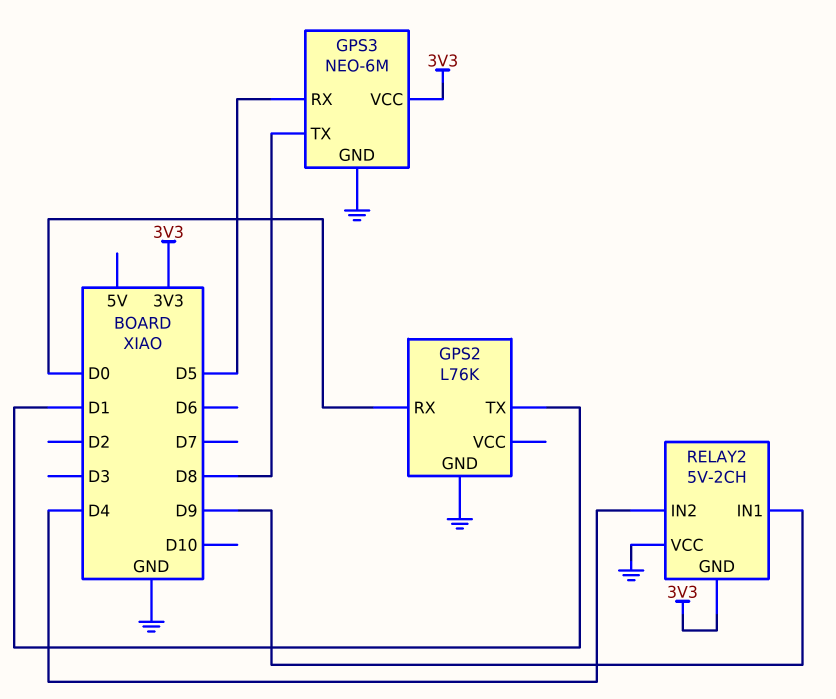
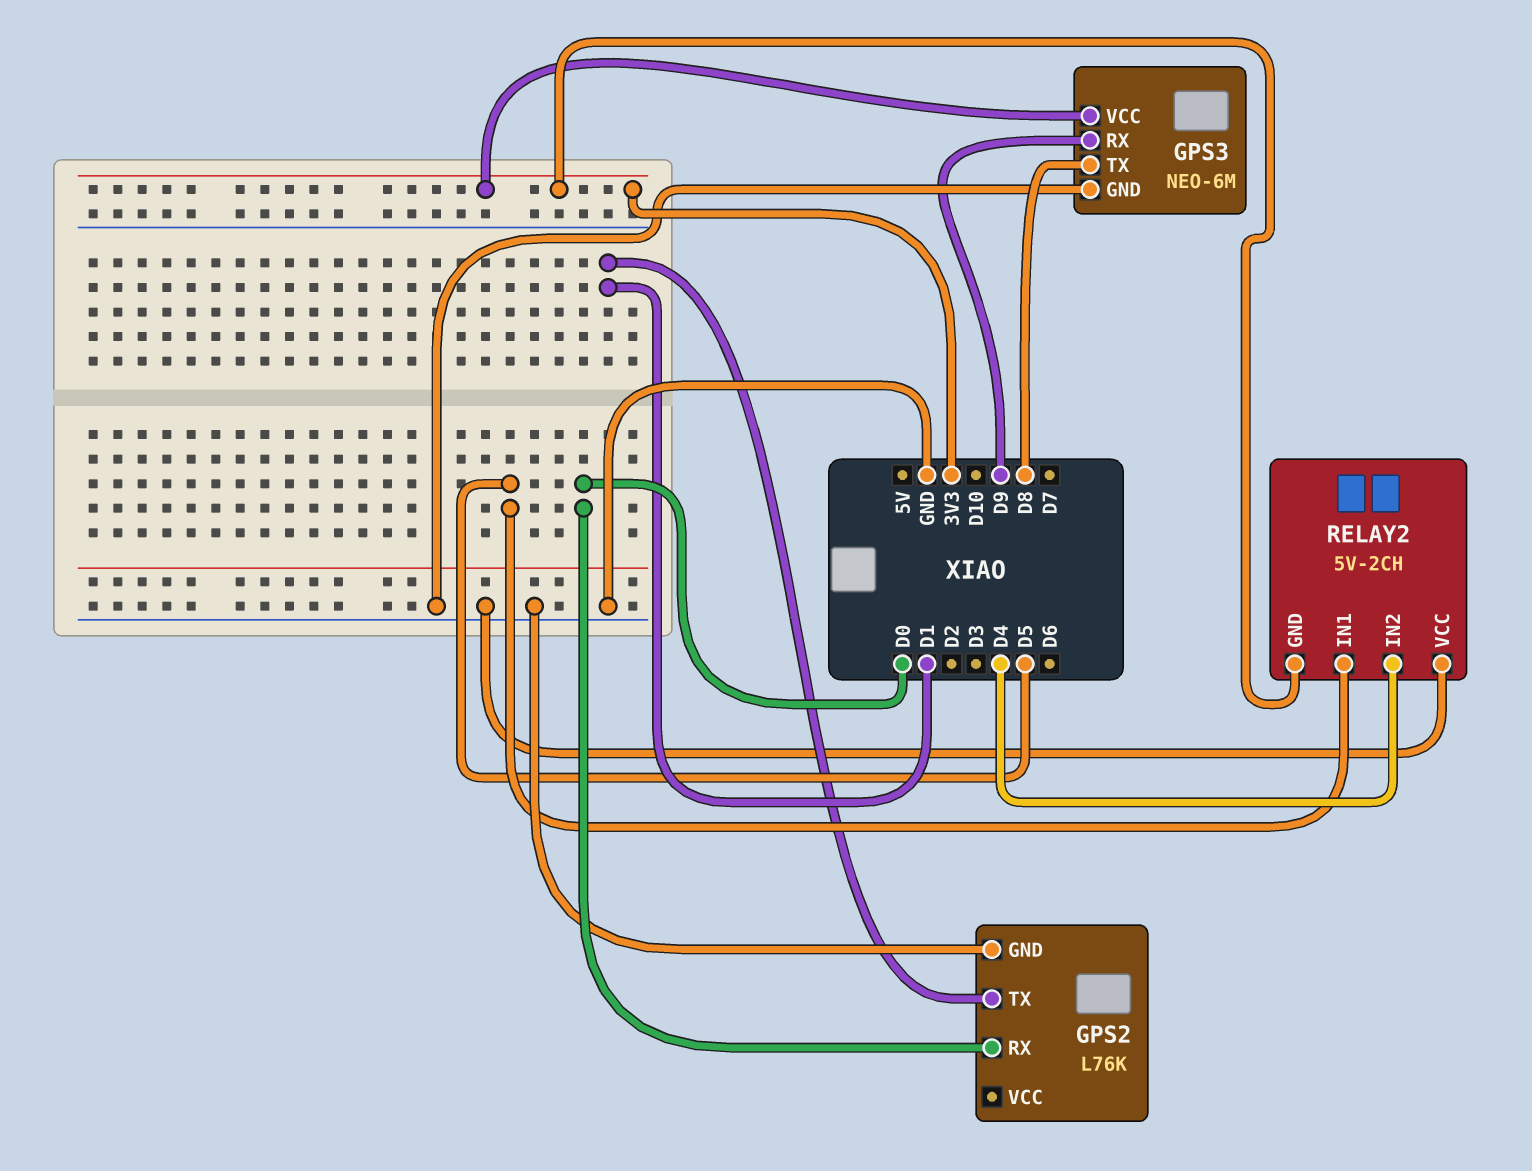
GPS3 pin RX: D5 -> D9
RELAY2 pin IN1: D9 -> D5

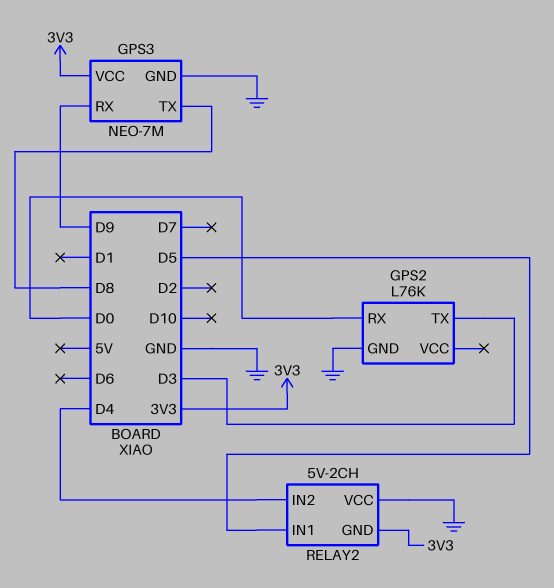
GPS2 pin TX: D1 -> D3
GPS3: NEO-6M -> NEO-7M

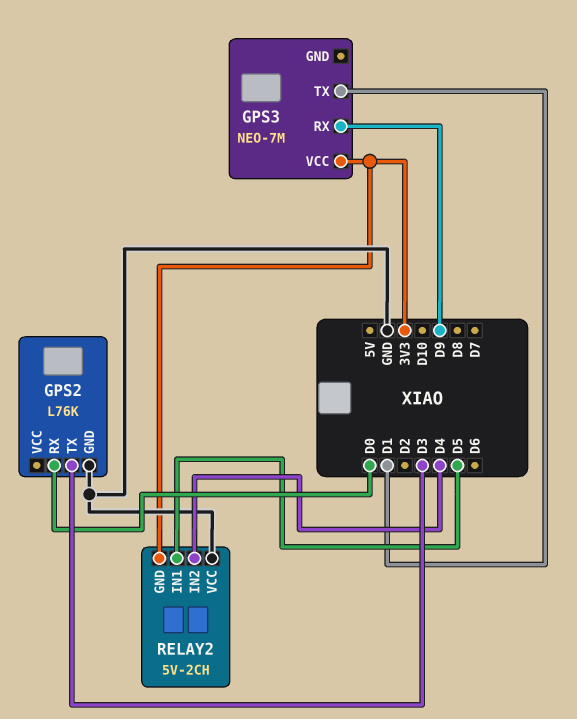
GPS3 pin GND: GND -> none
GPS3 pin TX: D8 -> D1

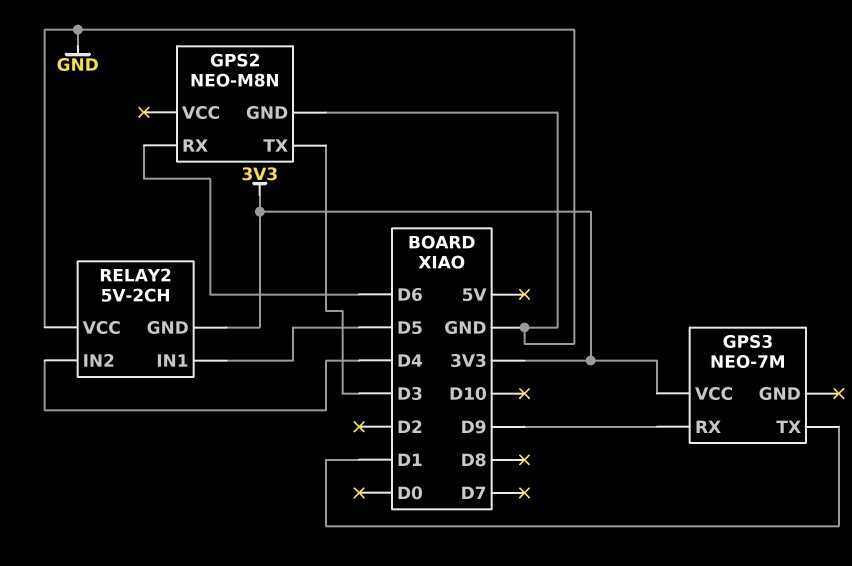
GPS2: L76K -> NEO-M8N
GPS2 pin RX: D0 -> D6

